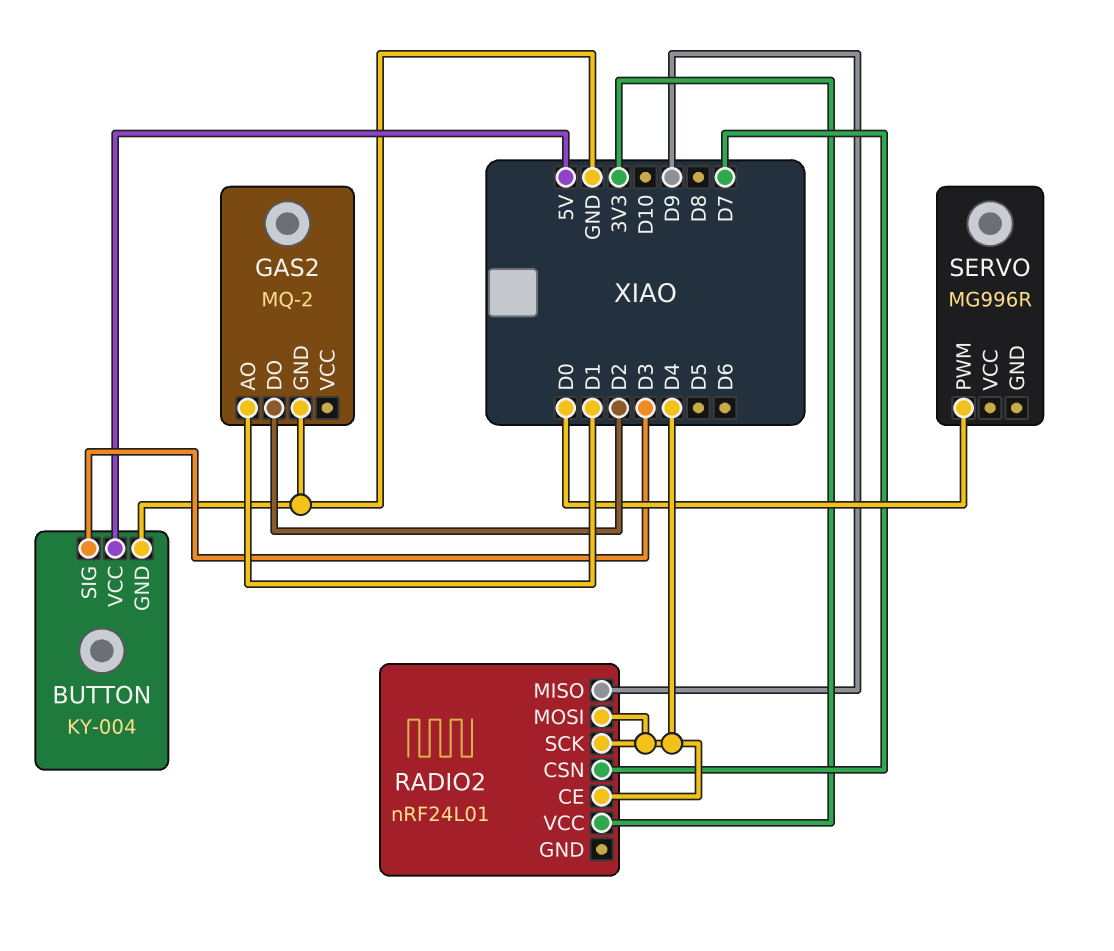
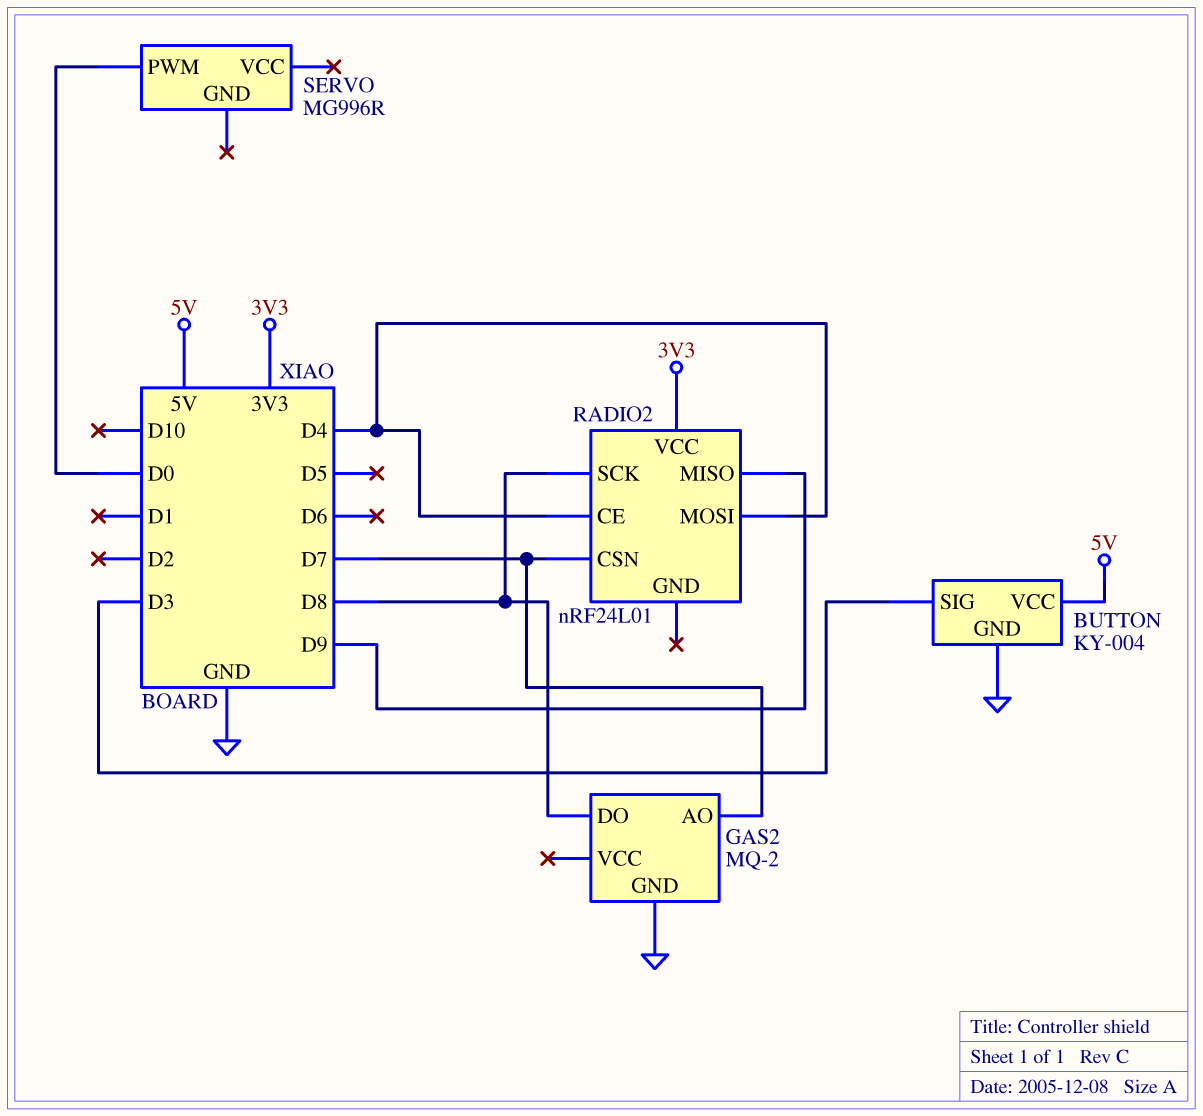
GAS2 pin AO: D1 -> D7
GAS2 pin DO: D2 -> D8
RADIO2 pin SCK: D4 -> D8

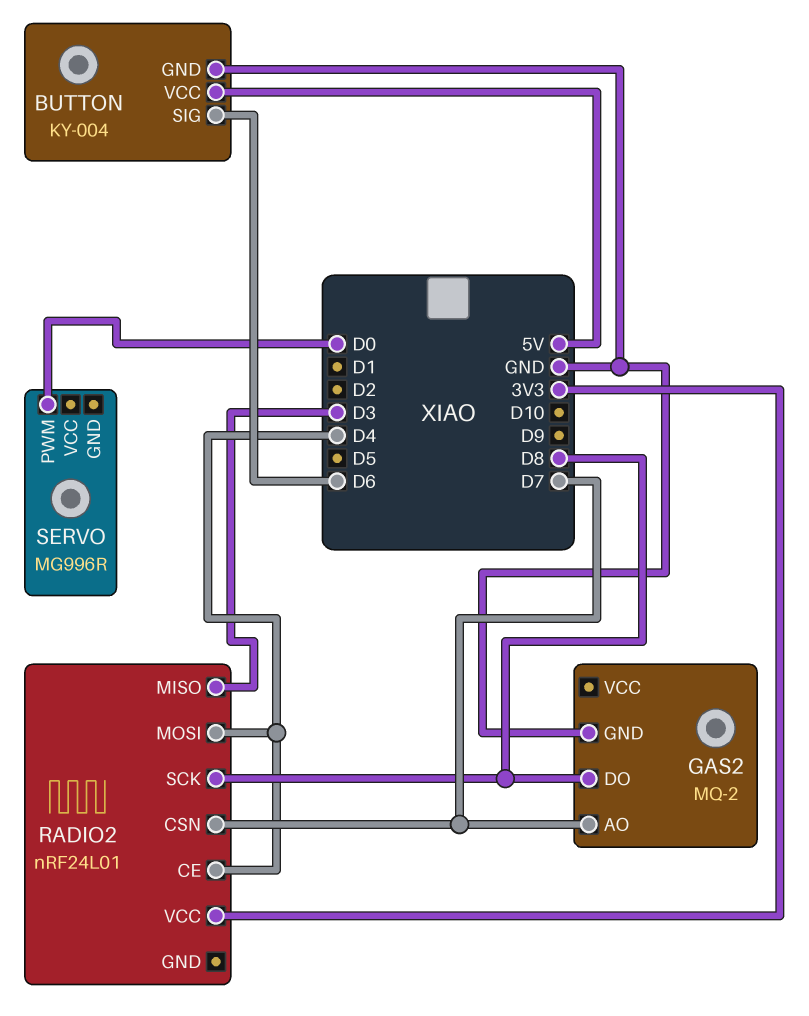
BUTTON pin SIG: D3 -> D6
RADIO2 pin MISO: D9 -> D3

